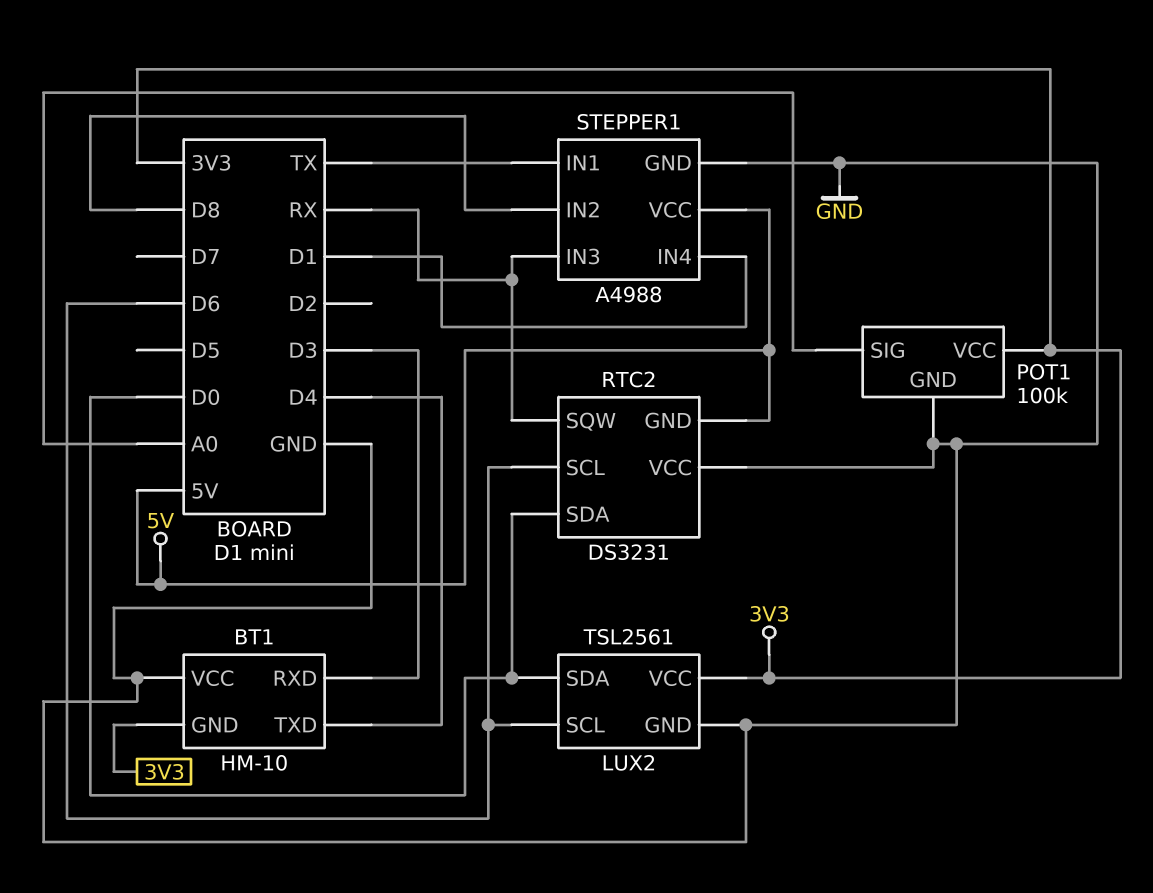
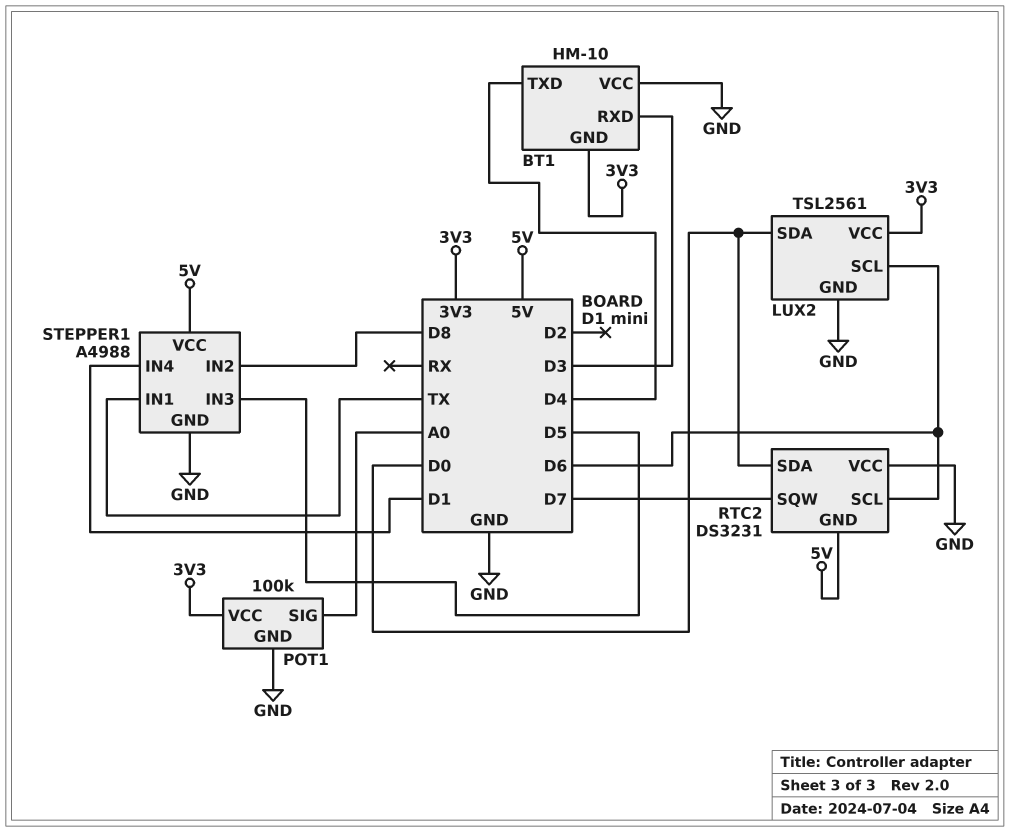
RTC2 pin SQW: RX -> D7
STEPPER1 pin IN3: RX -> D5

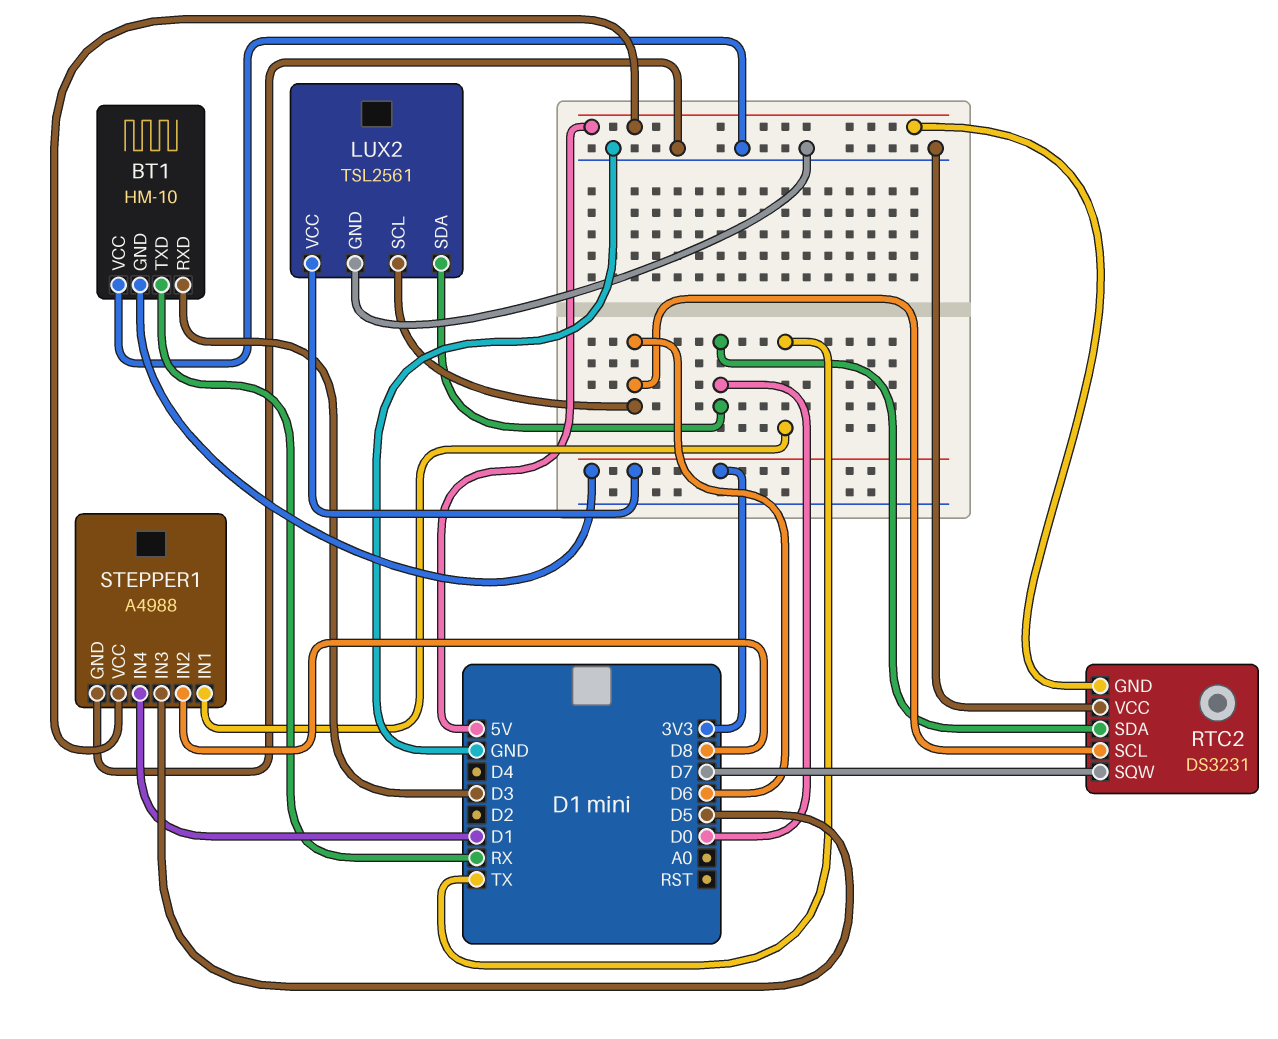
BT1 pin TXD: D4 -> RX
POT1: 100k -> none
POT1 pin GND: GND -> none
POT1 pin SIG: A0 -> none
POT1 pin VCC: 3V3 -> none

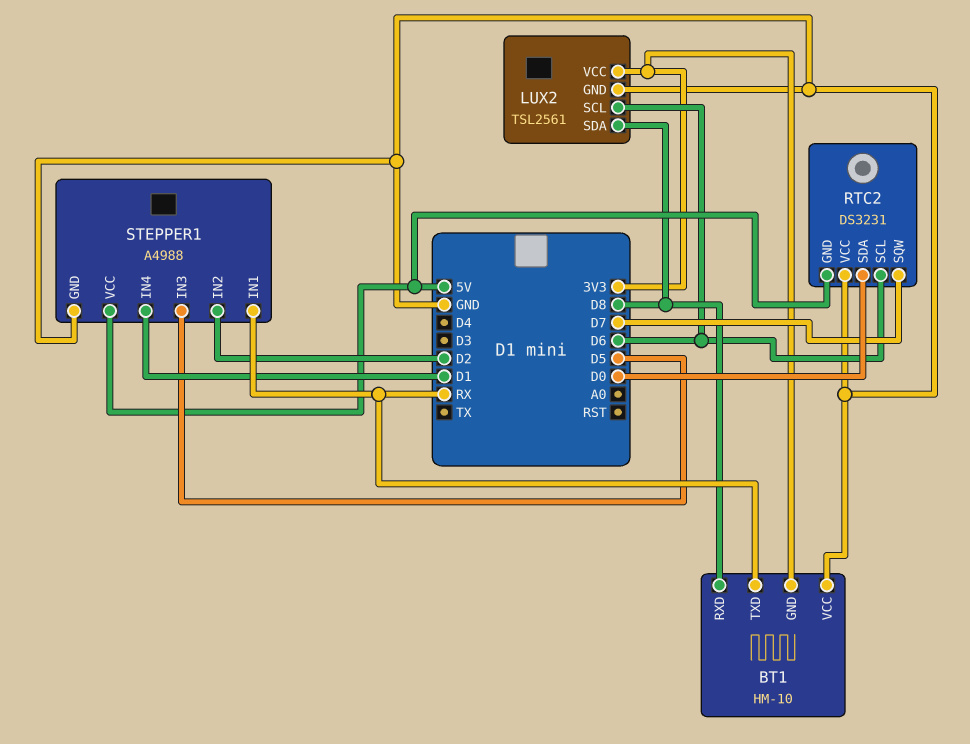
BT1 pin RXD: D3 -> D8
LUX2 pin SDA: D0 -> D8
STEPPER1 pin IN1: TX -> RX
STEPPER1 pin IN2: D8 -> D2

